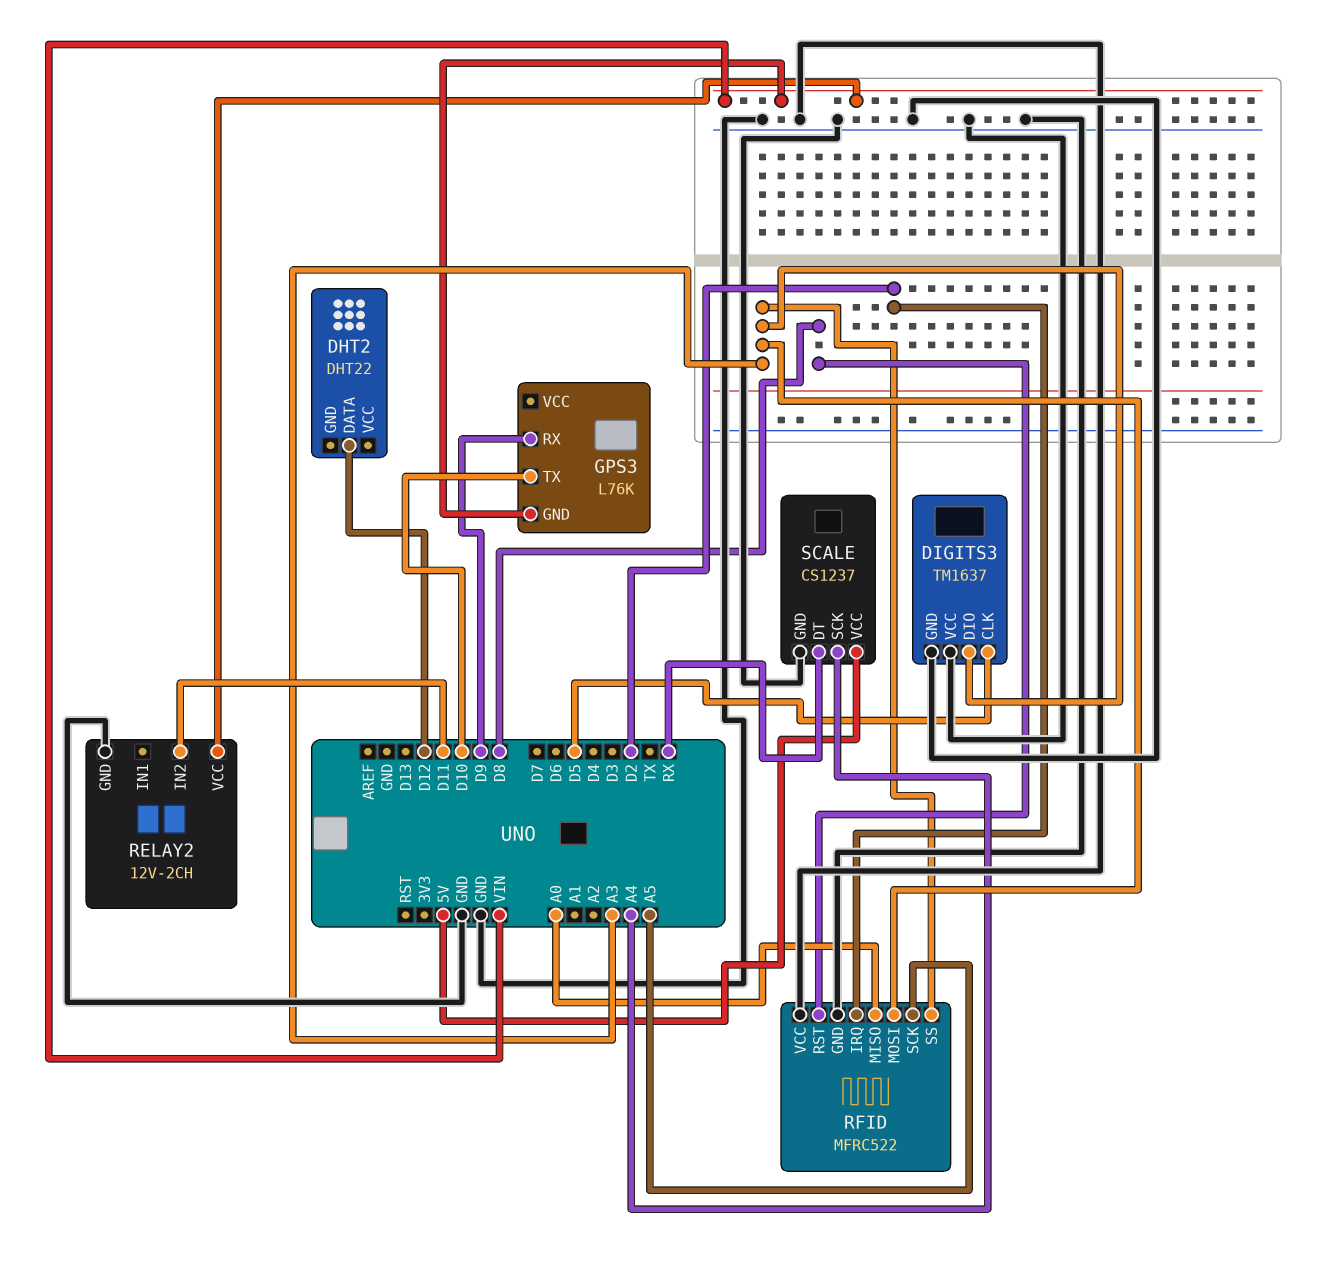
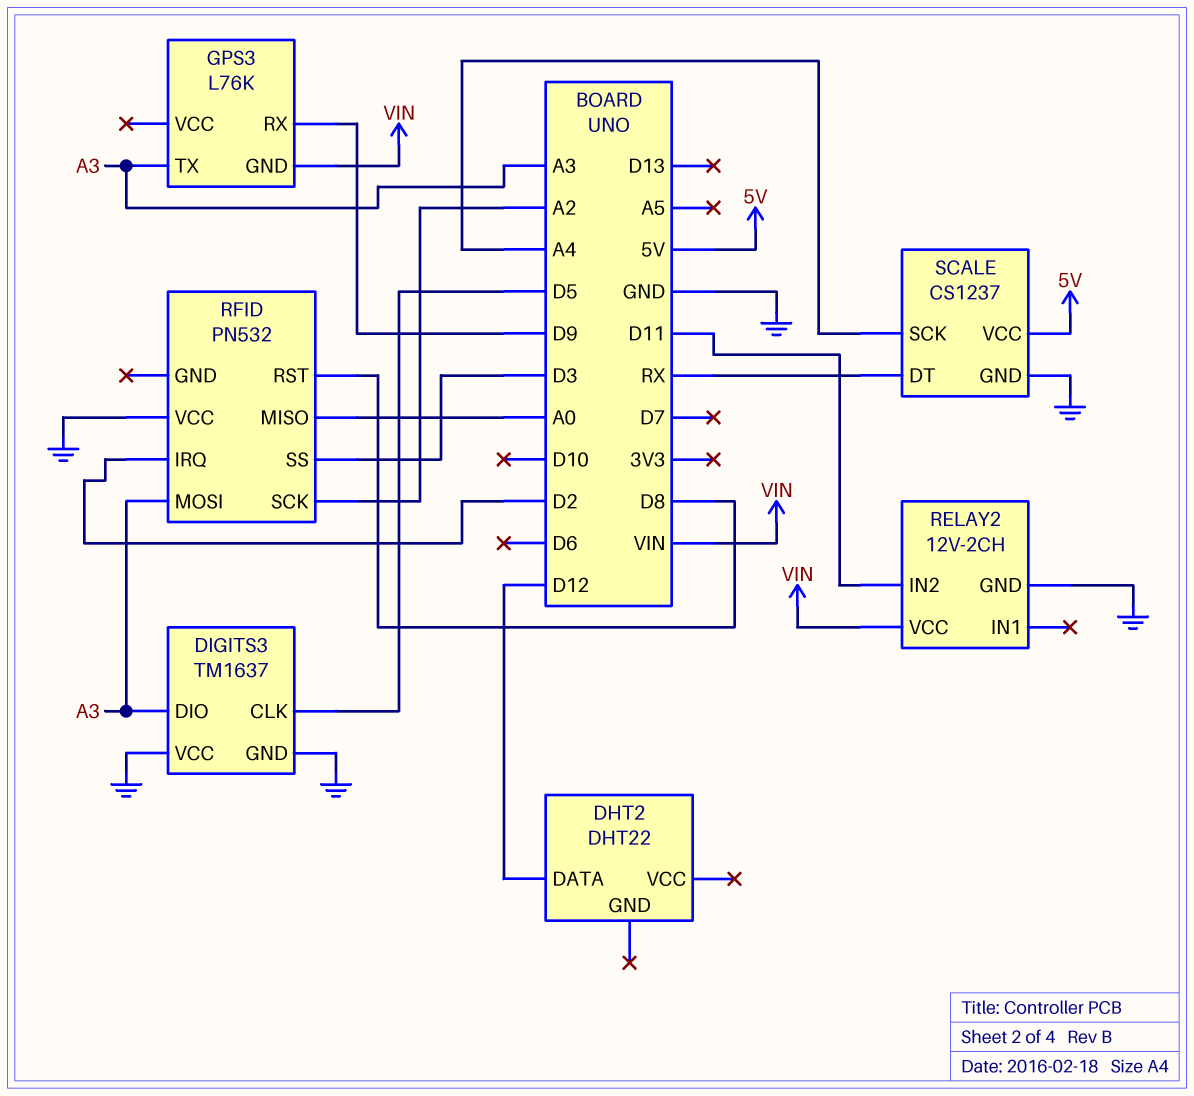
GPS3 pin TX: D10 -> A3
RFID: MFRC522 -> PN532
RFID pin GND: GND -> none
RFID pin SCK: A5 -> A2
RFID pin SS: A3 -> D3

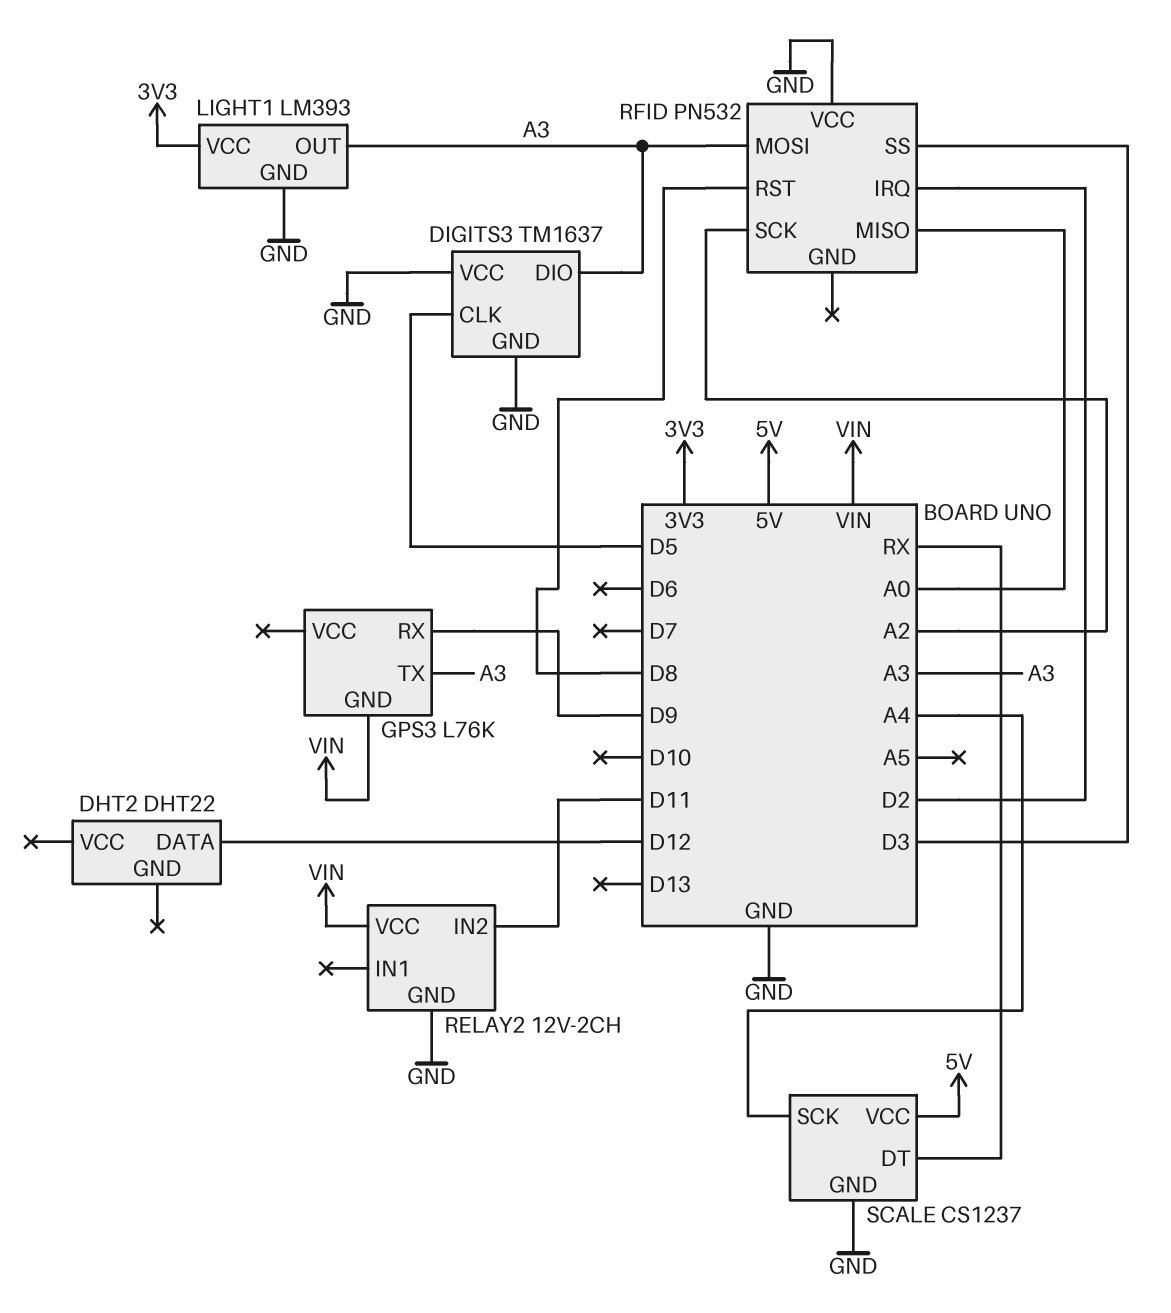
LIGHT1: none -> LM393
LIGHT1 pin GND: none -> GND
LIGHT1 pin OUT: none -> A3
LIGHT1 pin VCC: none -> 3V3

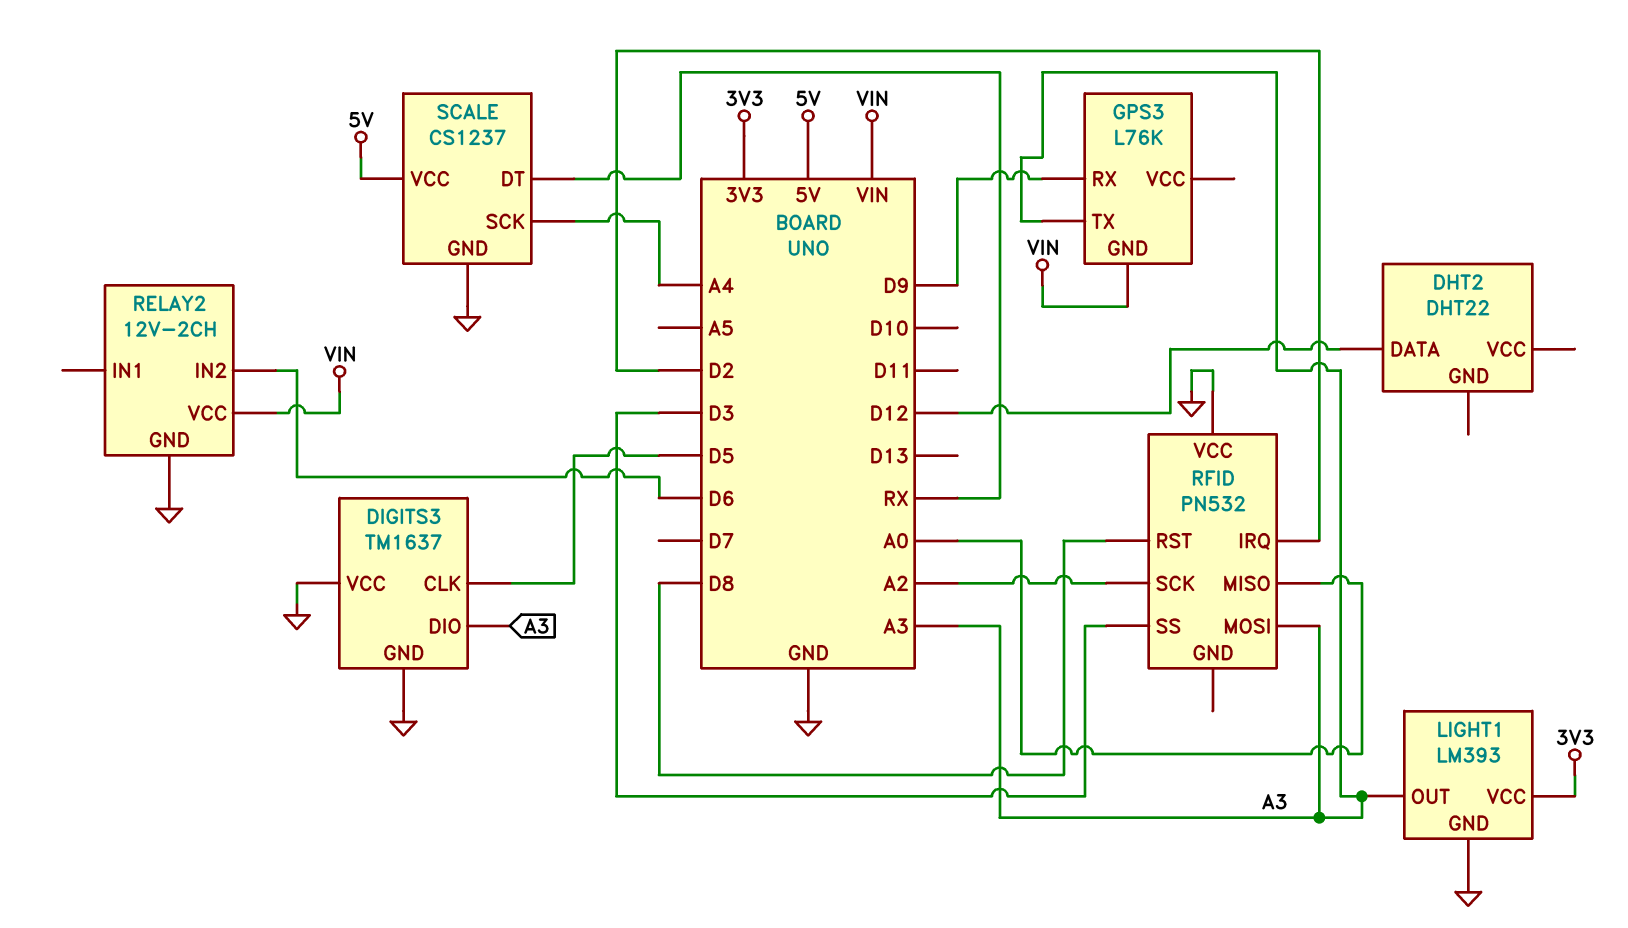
RELAY2 pin IN2: D11 -> D6

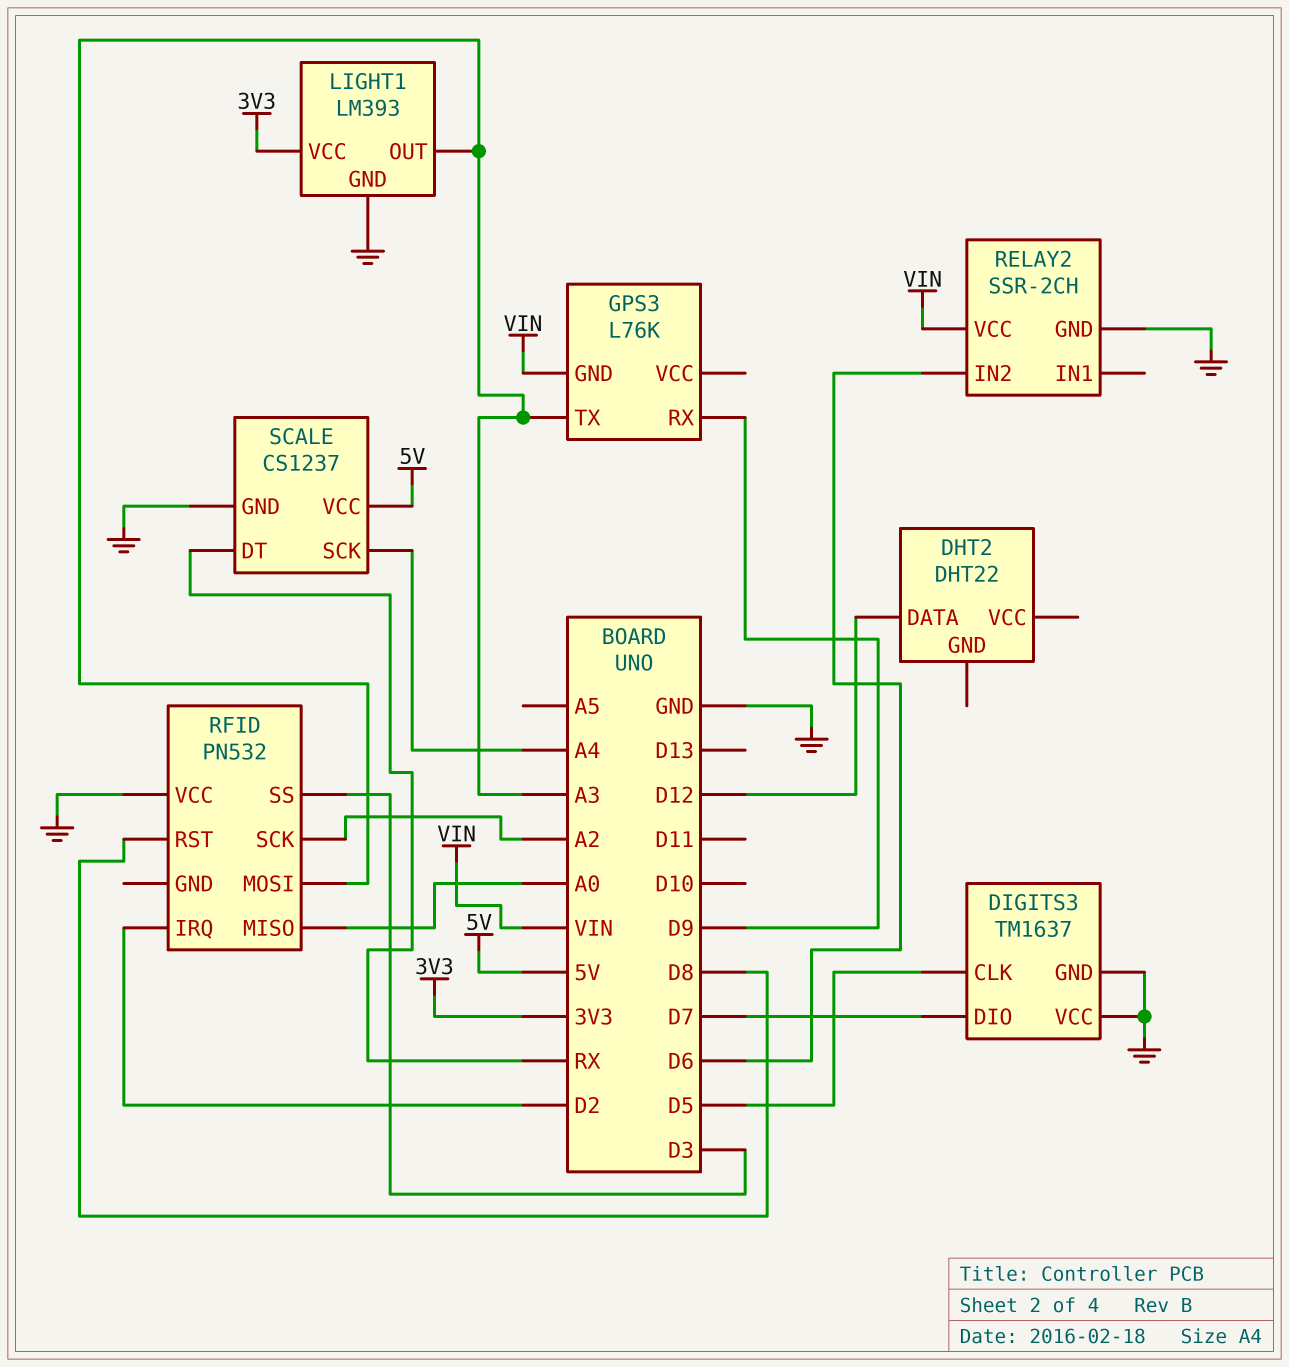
DIGITS3 pin DIO: A3 -> D7
RELAY2: 12V-2CH -> SSR-2CH

